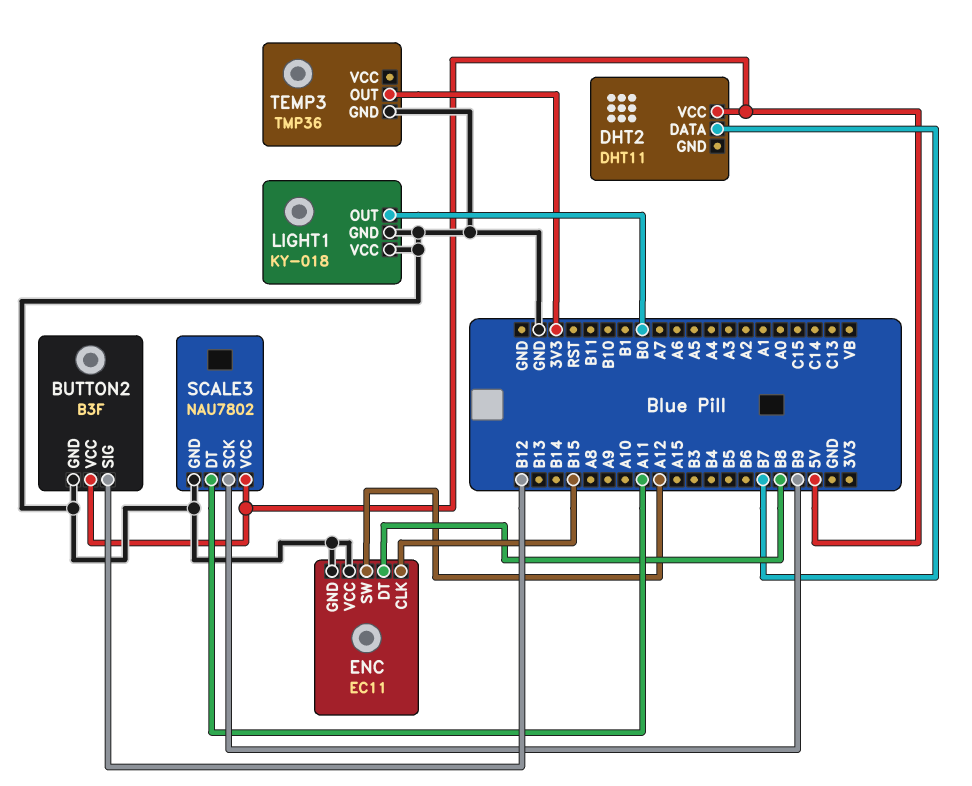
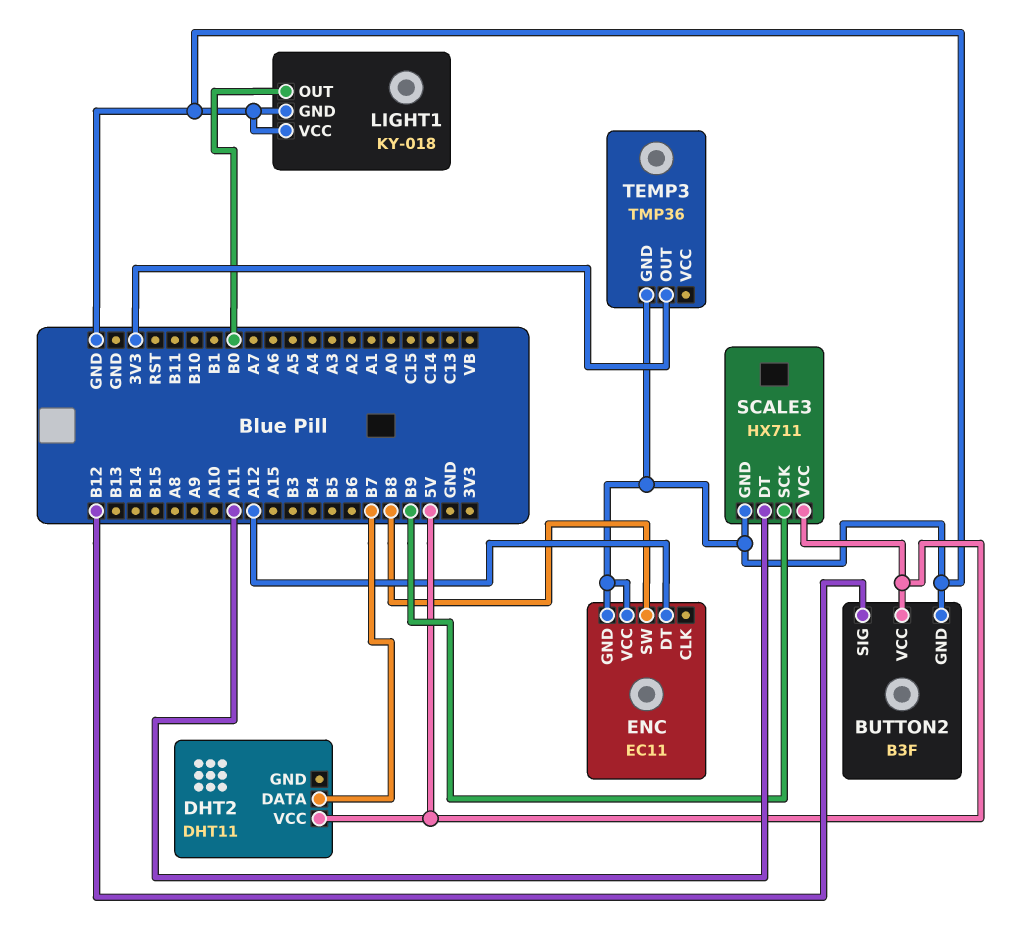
ENC pin CLK: B15 -> none
ENC pin DT: B8 -> A12
ENC pin SW: A12 -> B8
SCALE3: NAU7802 -> HX711

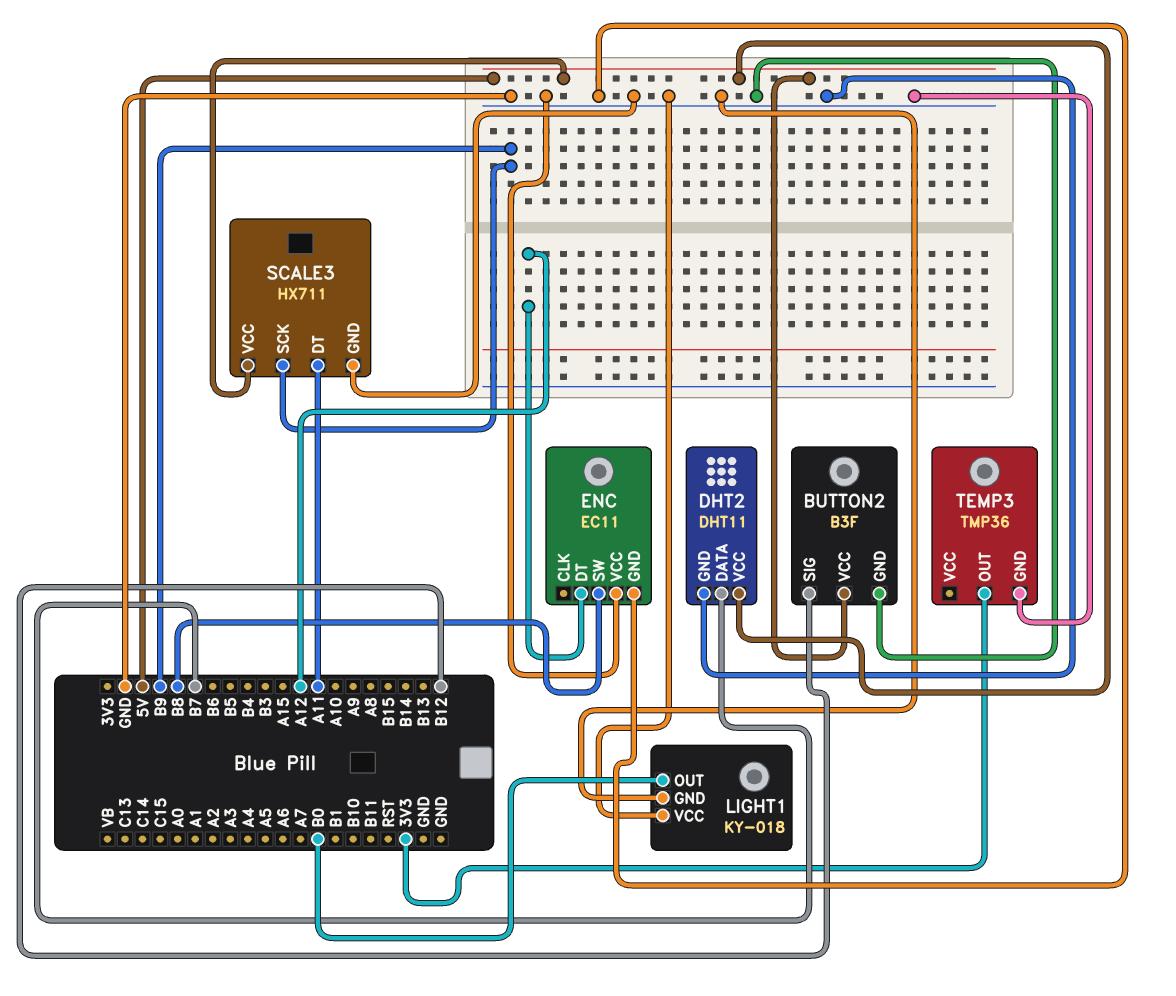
DHT2 pin GND: none -> GND

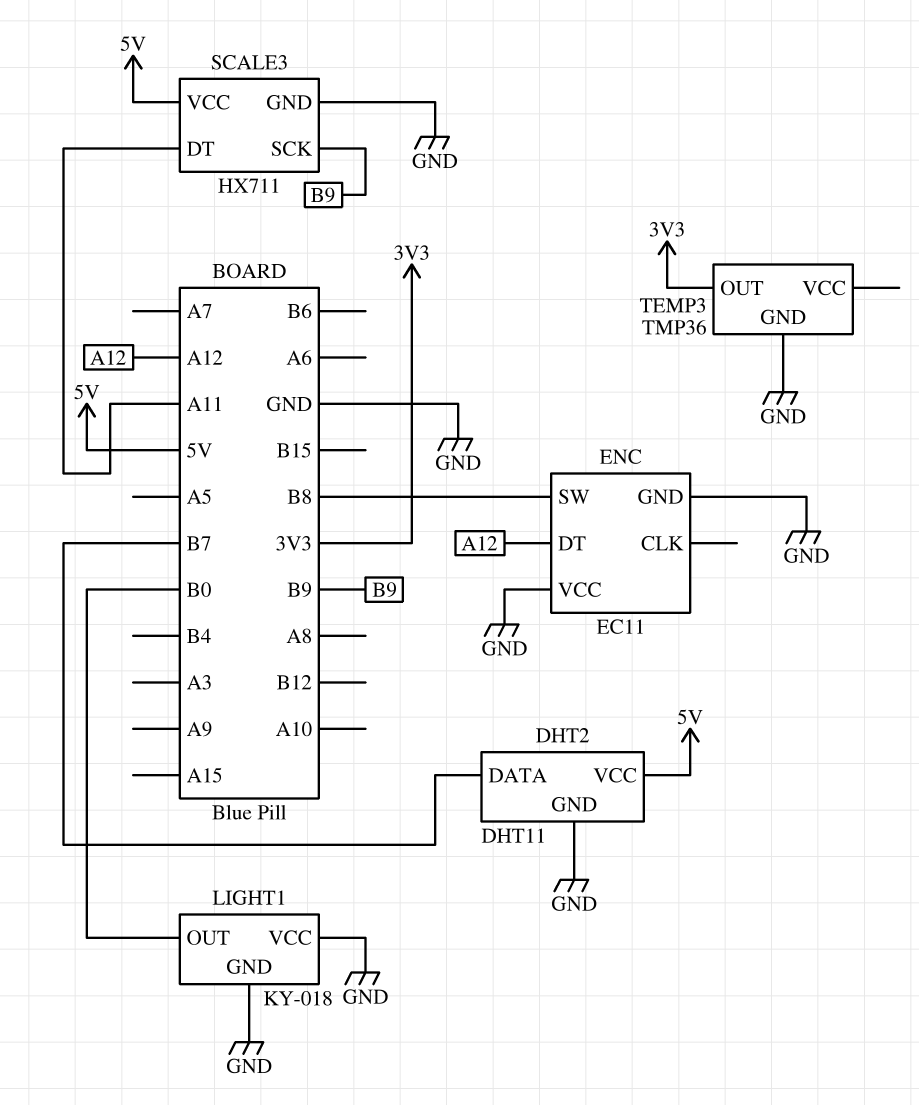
BUTTON2: B3F -> none
BUTTON2 pin GND: GND -> none
BUTTON2 pin SIG: B12 -> none
BUTTON2 pin VCC: 5V -> none

